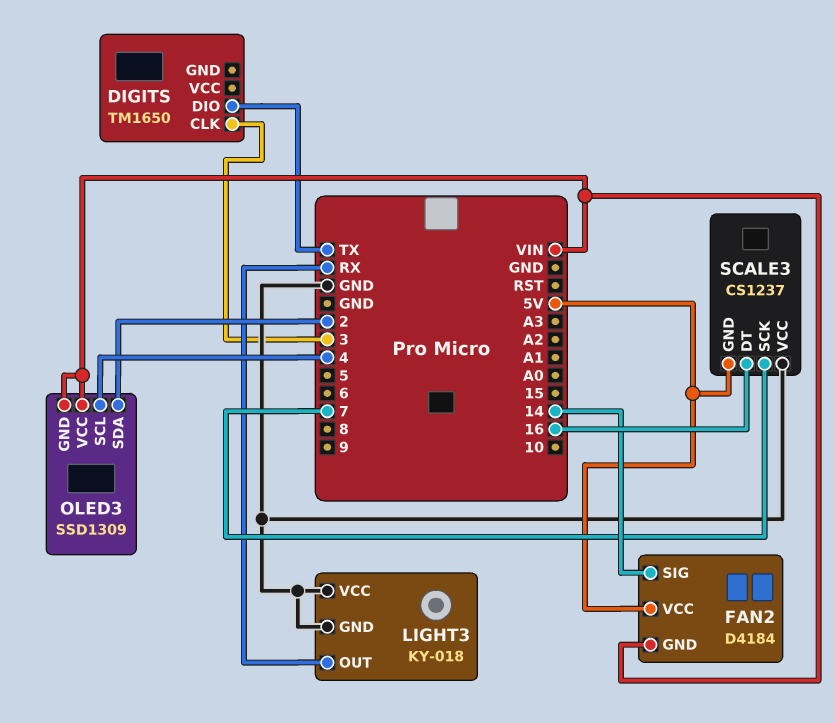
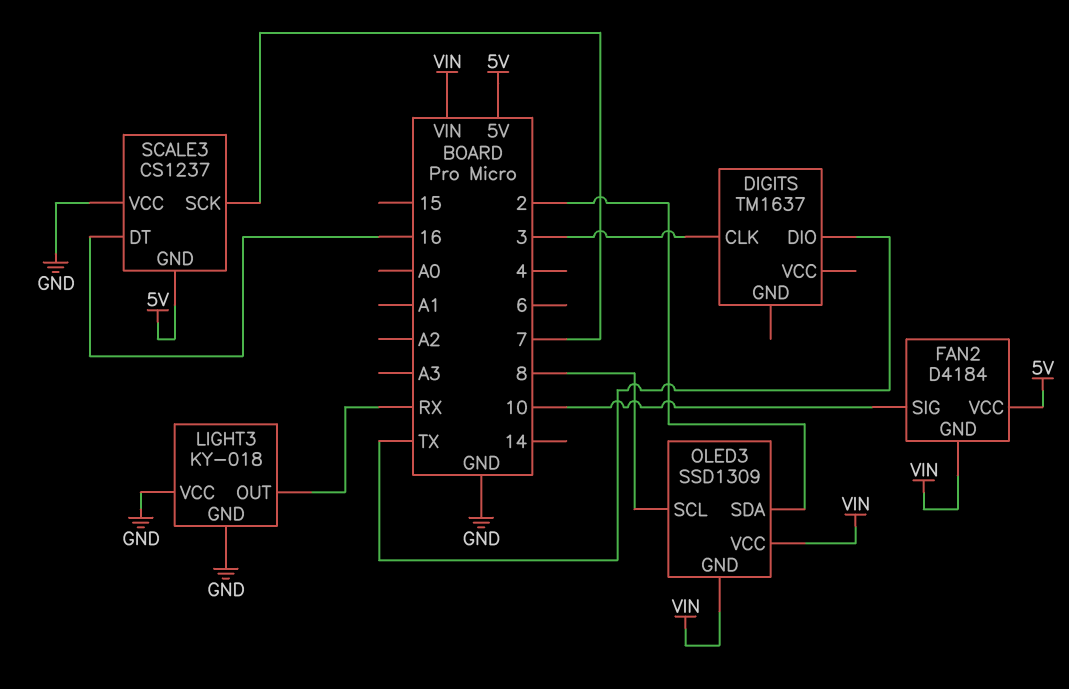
DIGITS: TM1650 -> TM1637
FAN2 pin SIG: 14 -> 10
OLED3 pin SCL: 4 -> 8

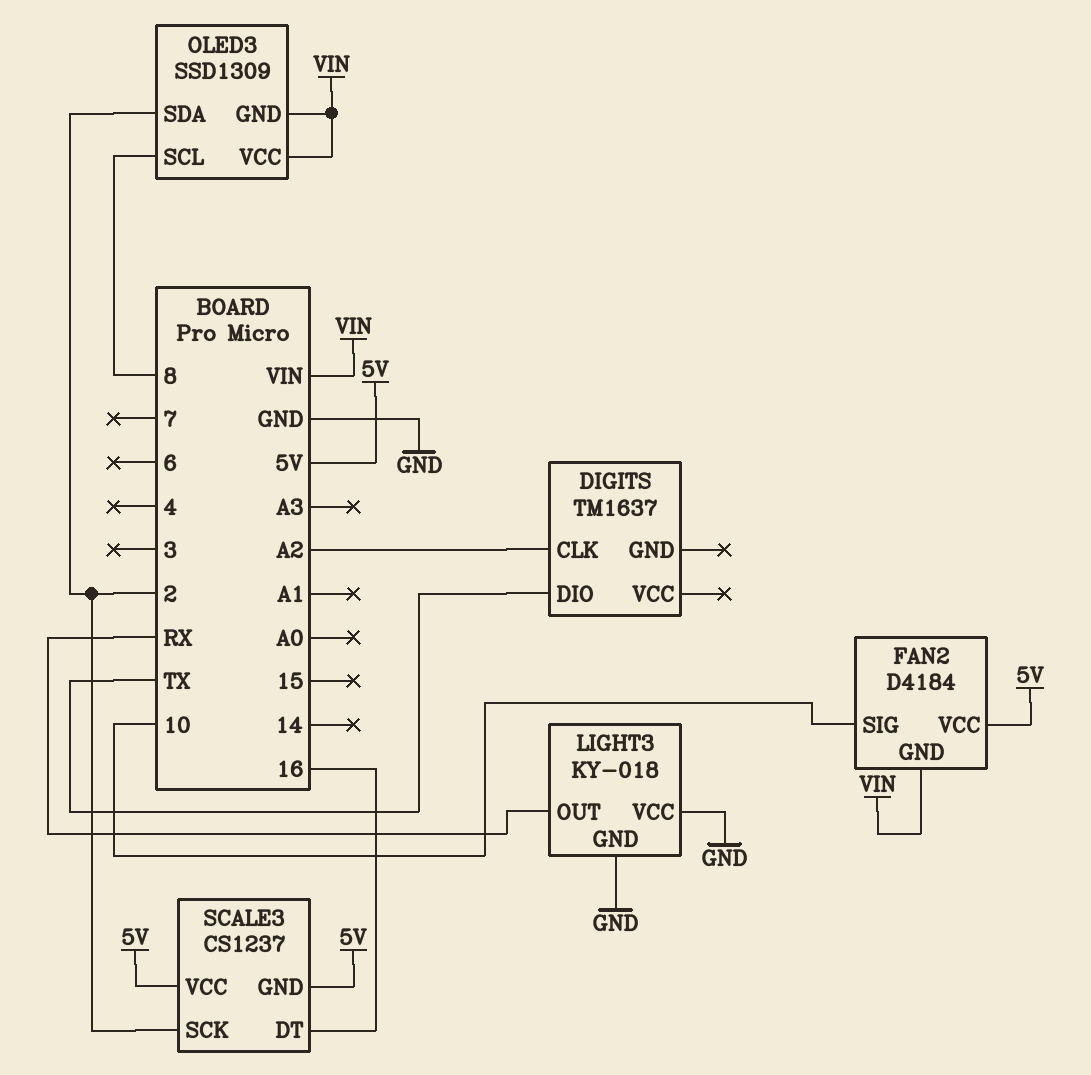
DIGITS pin CLK: 3 -> A2
SCALE3 pin SCK: 7 -> 2
SCALE3 pin VCC: GND -> 5V

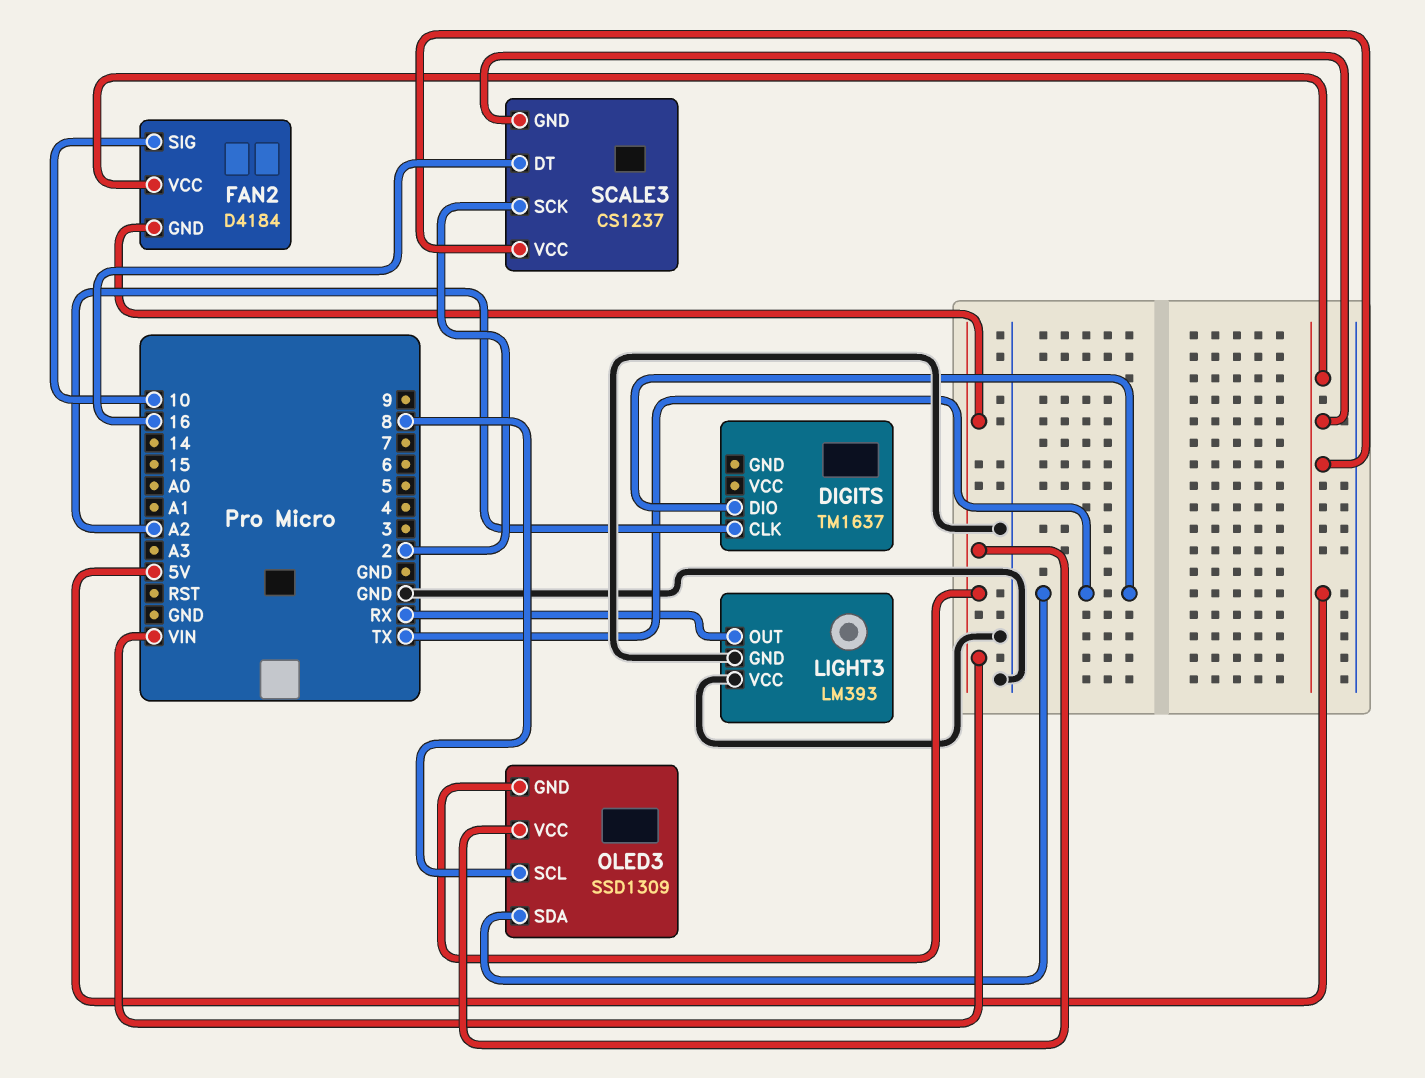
LIGHT3: KY-018 -> LM393
OLED3 pin SDA: 2 -> TX

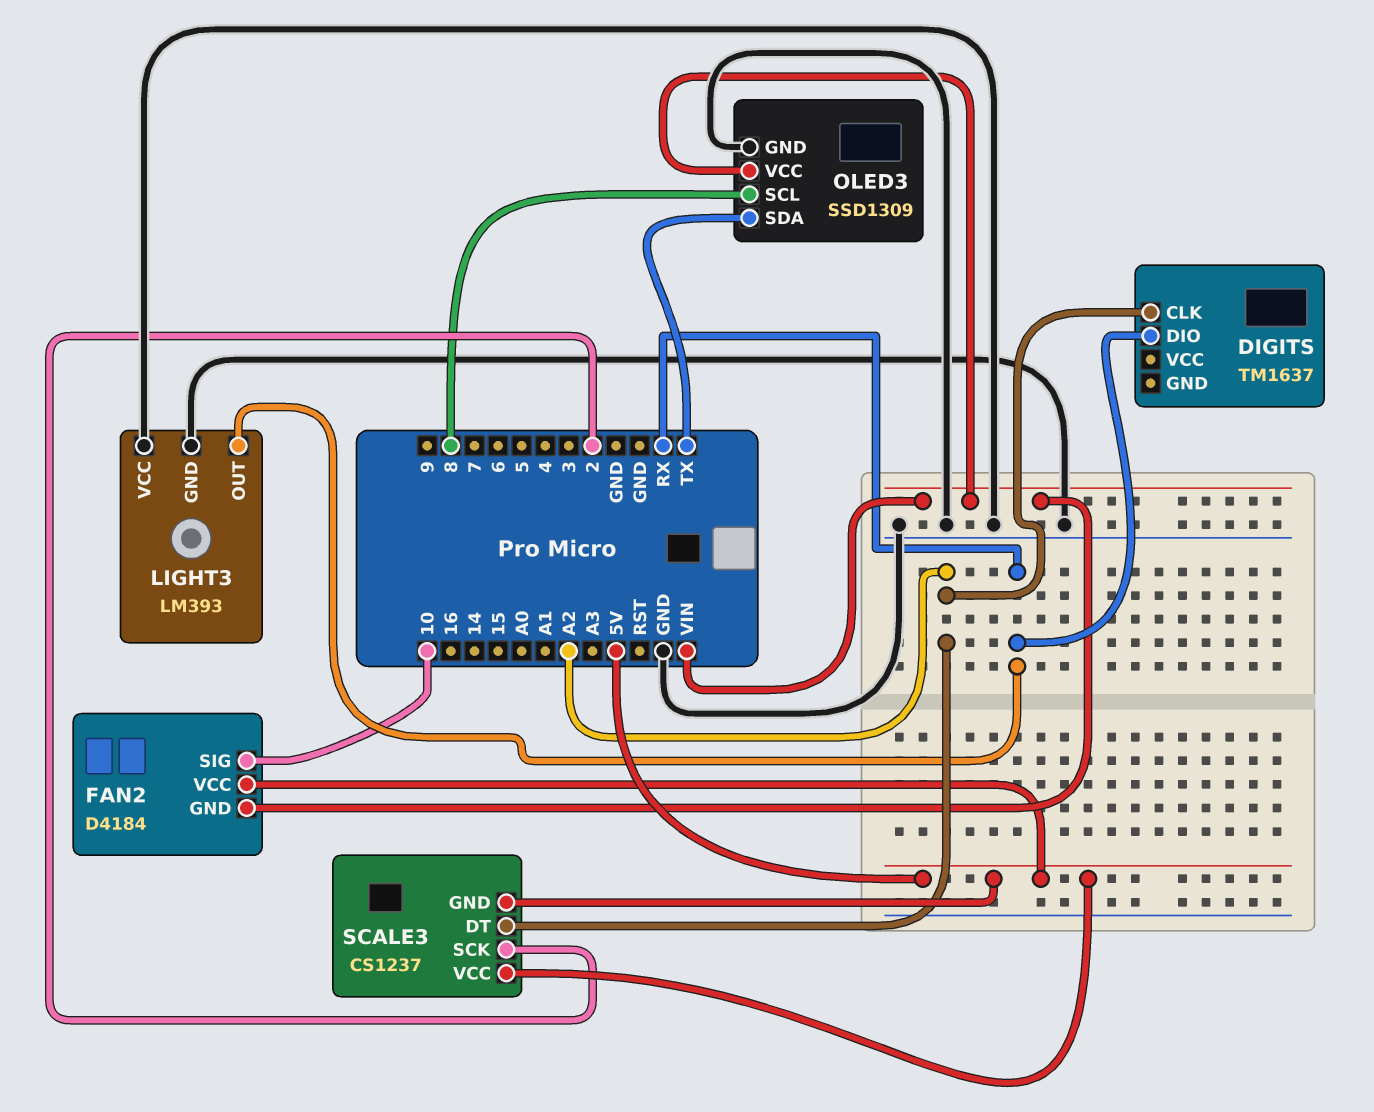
DIGITS pin DIO: TX -> RX
OLED3 pin GND: VIN -> GND
SCALE3 pin DT: 16 -> A2

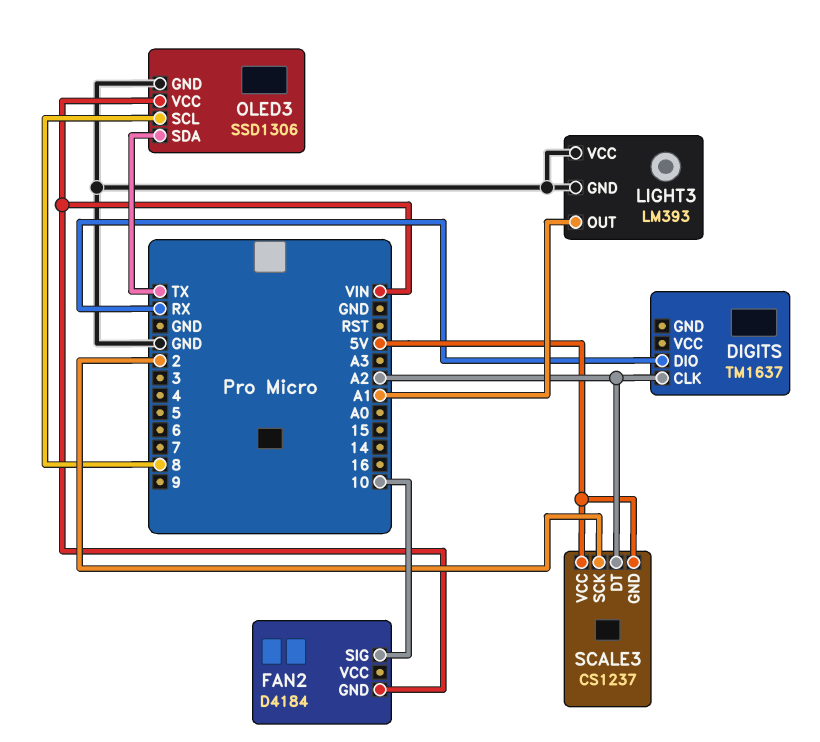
FAN2 pin VCC: 5V -> none
LIGHT3 pin OUT: RX -> A1
OLED3: SSD1309 -> SSD1306

